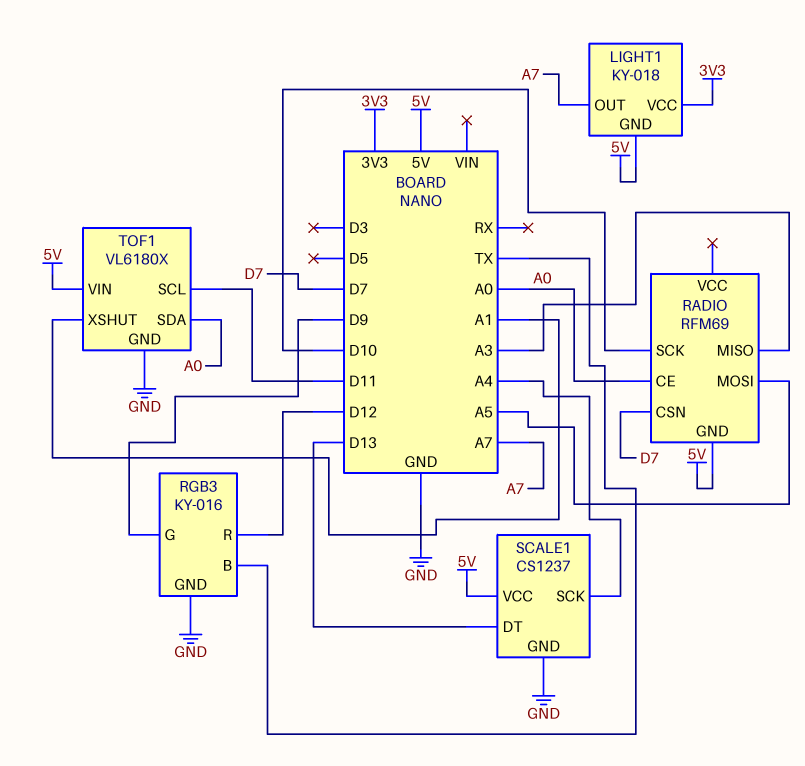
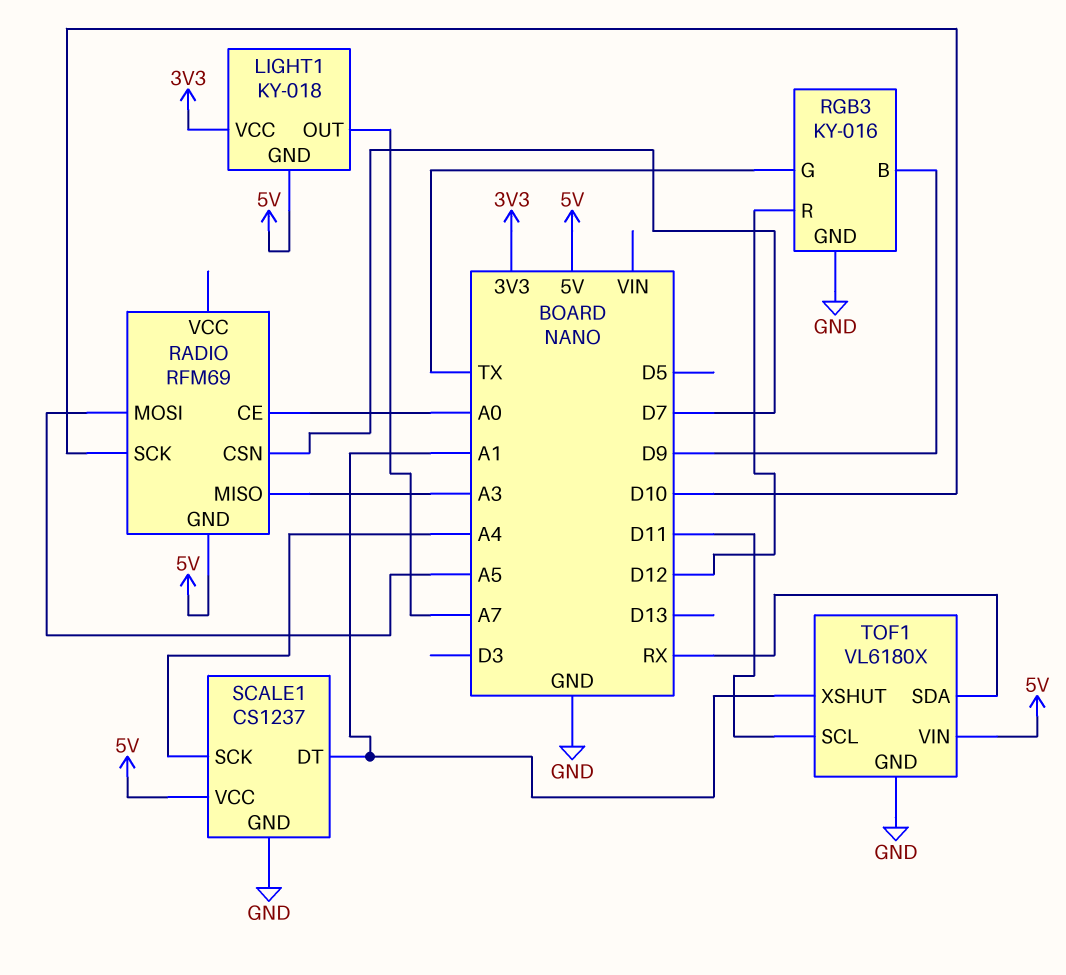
RGB3 pin B: TX -> D9
RGB3 pin G: D9 -> TX
SCALE1 pin DT: D13 -> A1
TOF1 pin SDA: A0 -> RX

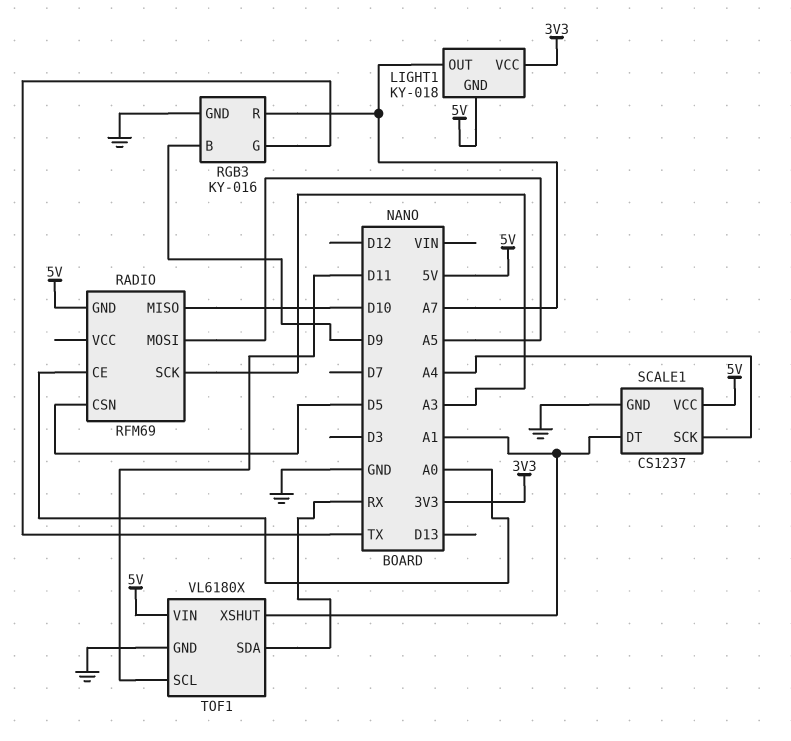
RADIO pin CSN: D7 -> D5
RADIO pin MISO: A3 -> D10
RADIO pin SCK: D10 -> A3
RGB3 pin R: D12 -> A7

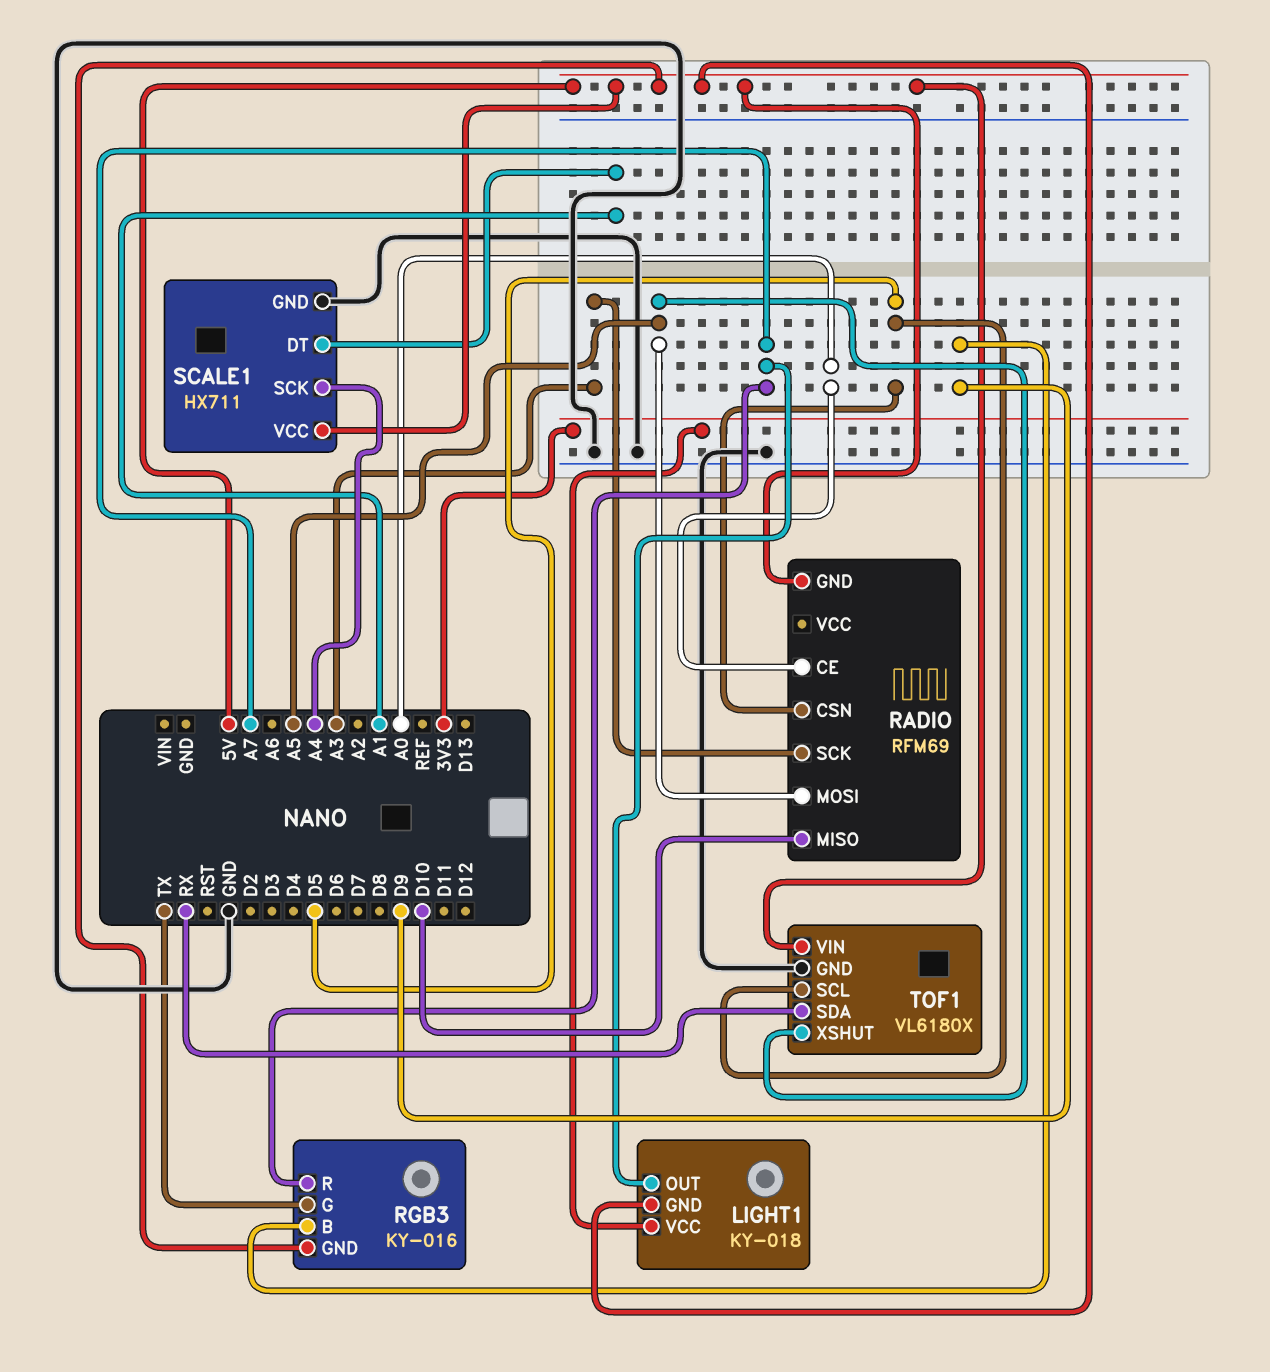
RGB3 pin GND: GND -> 5V
SCALE1: CS1237 -> HX711
TOF1 pin SCL: D11 -> D5
TOF1 pin XSHUT: A1 -> A5

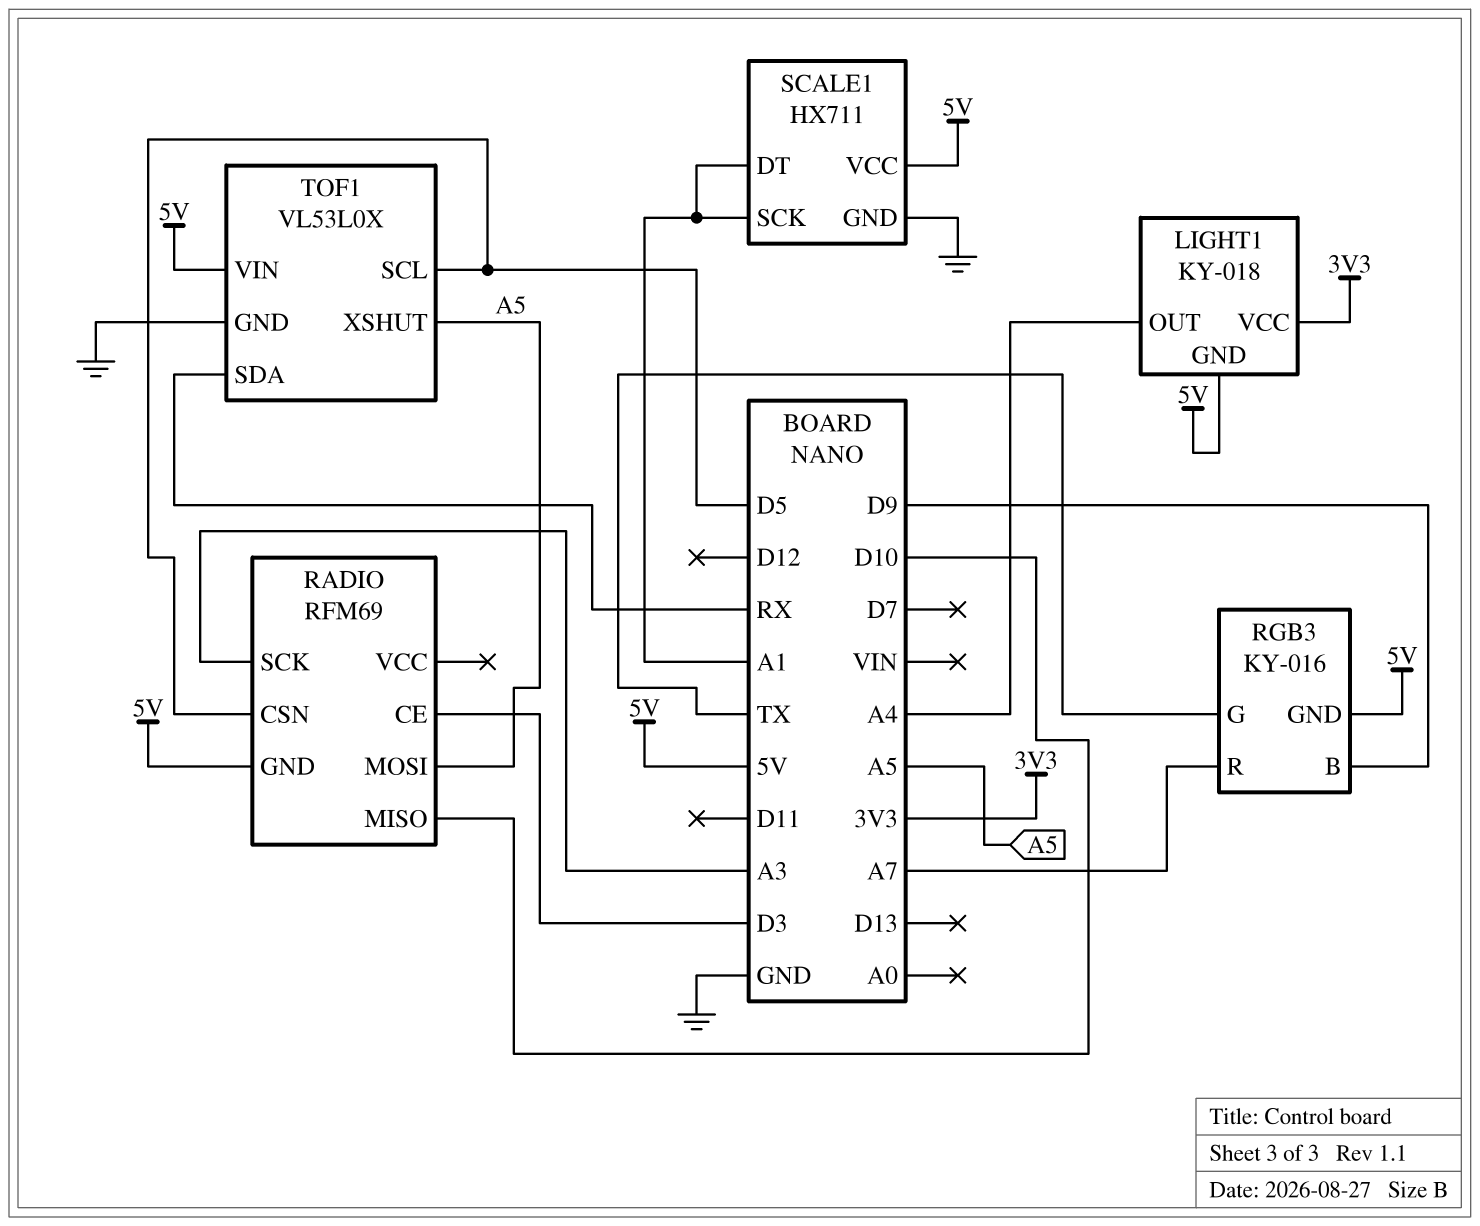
LIGHT1 pin OUT: A7 -> A4
RADIO pin CE: A0 -> D3
SCALE1 pin SCK: A4 -> A1
TOF1: VL6180X -> VL53L0X

